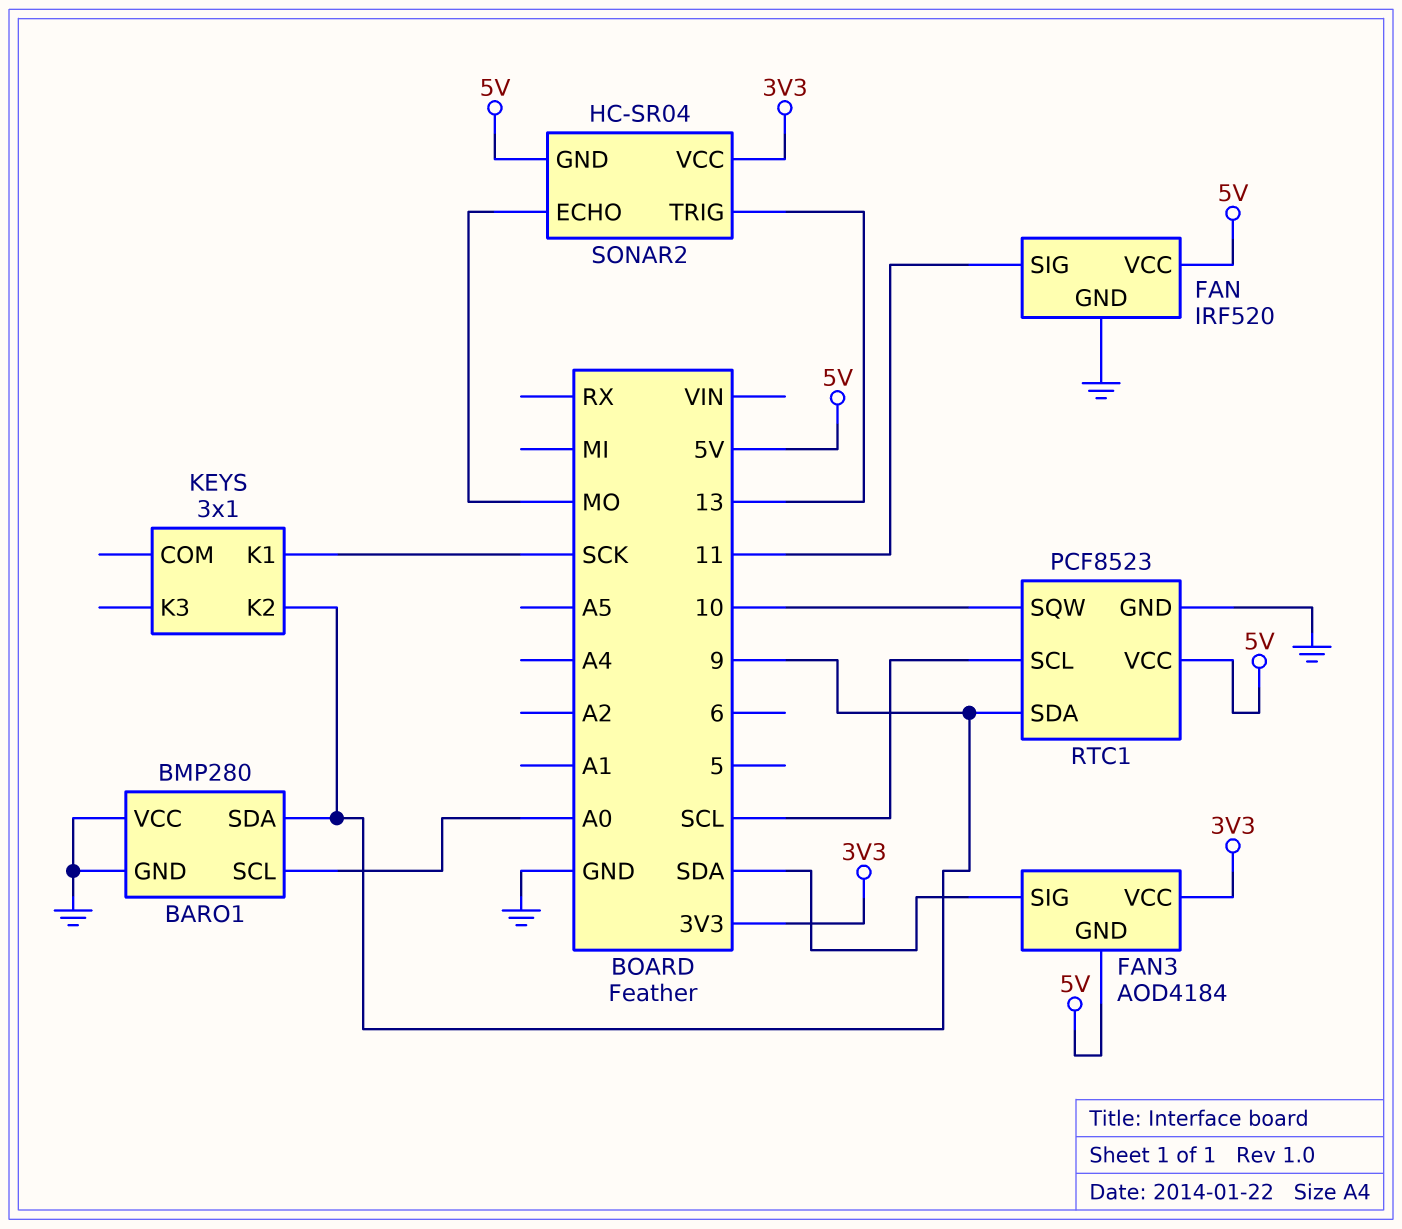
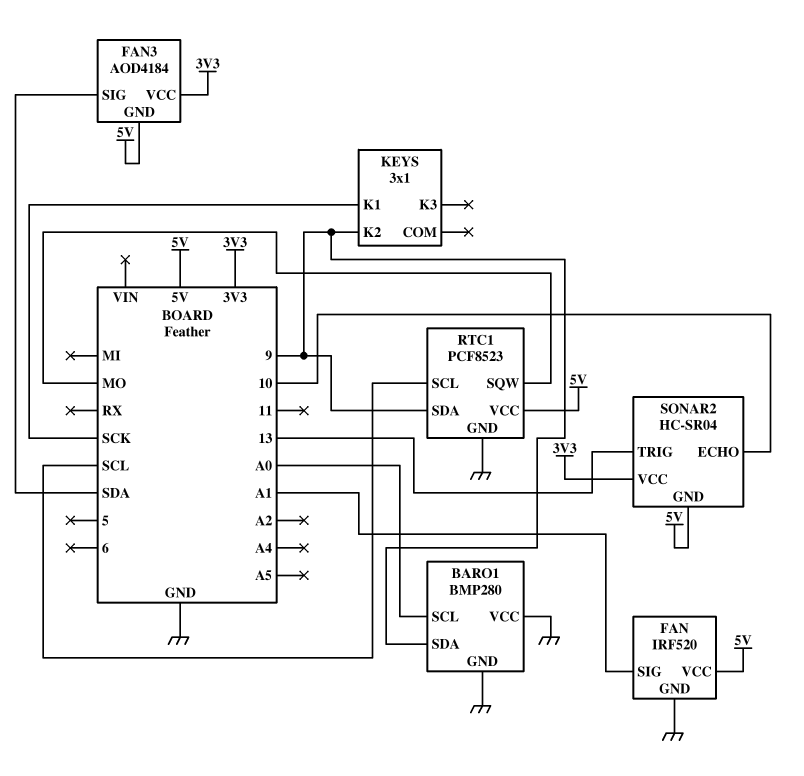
FAN pin SIG: 11 -> A1
RTC1 pin SQW: 10 -> MO
SONAR2 pin ECHO: MO -> 10

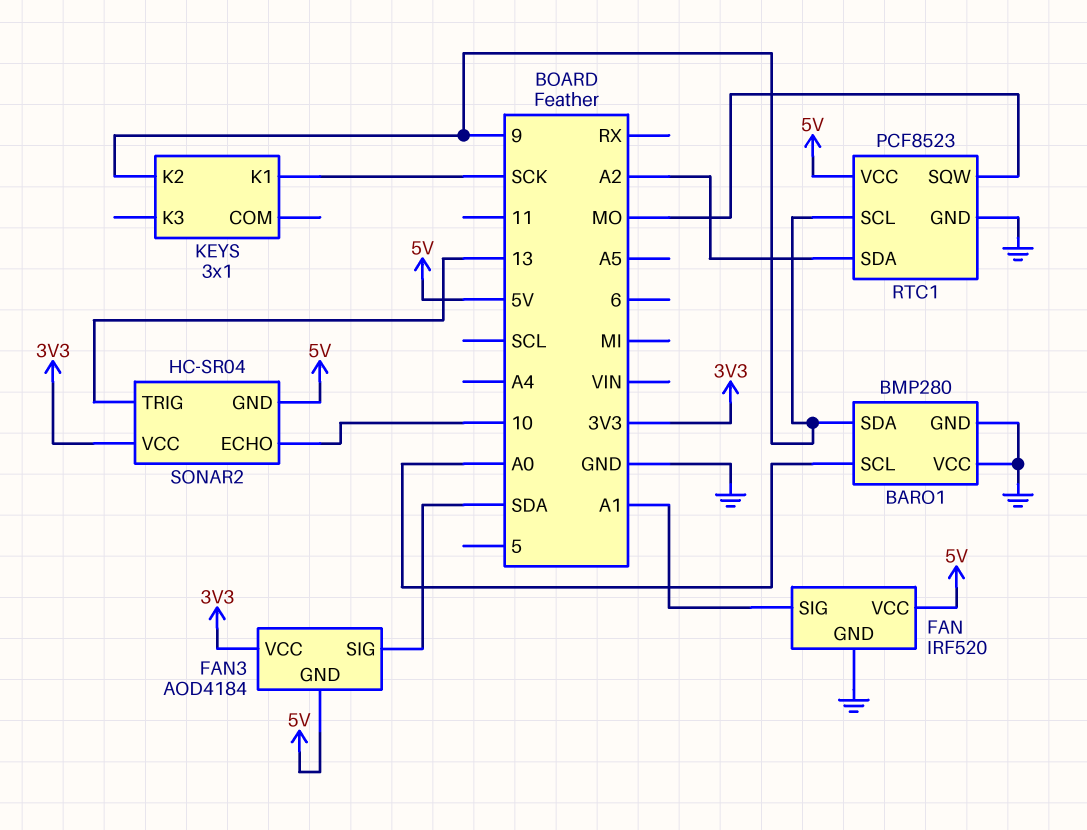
RTC1 pin SCL: SCL -> 9
RTC1 pin SDA: 9 -> A2

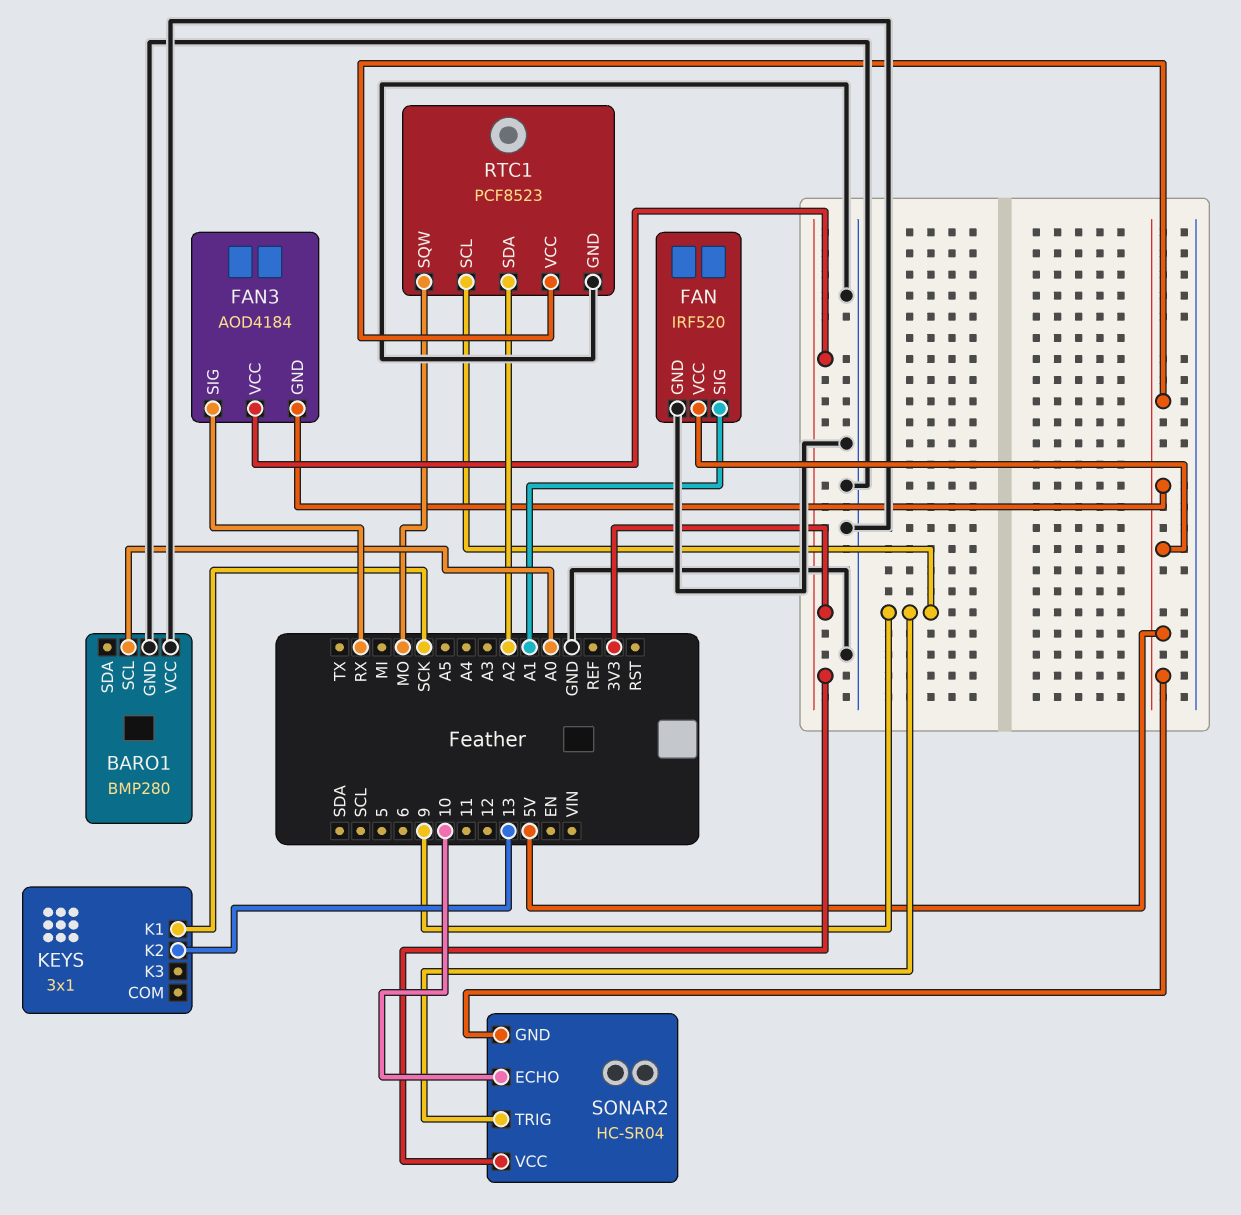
BARO1 pin SDA: 9 -> none
FAN3 pin SIG: SDA -> RX
KEYS pin K2: 9 -> 13
SONAR2 pin TRIG: 13 -> 9

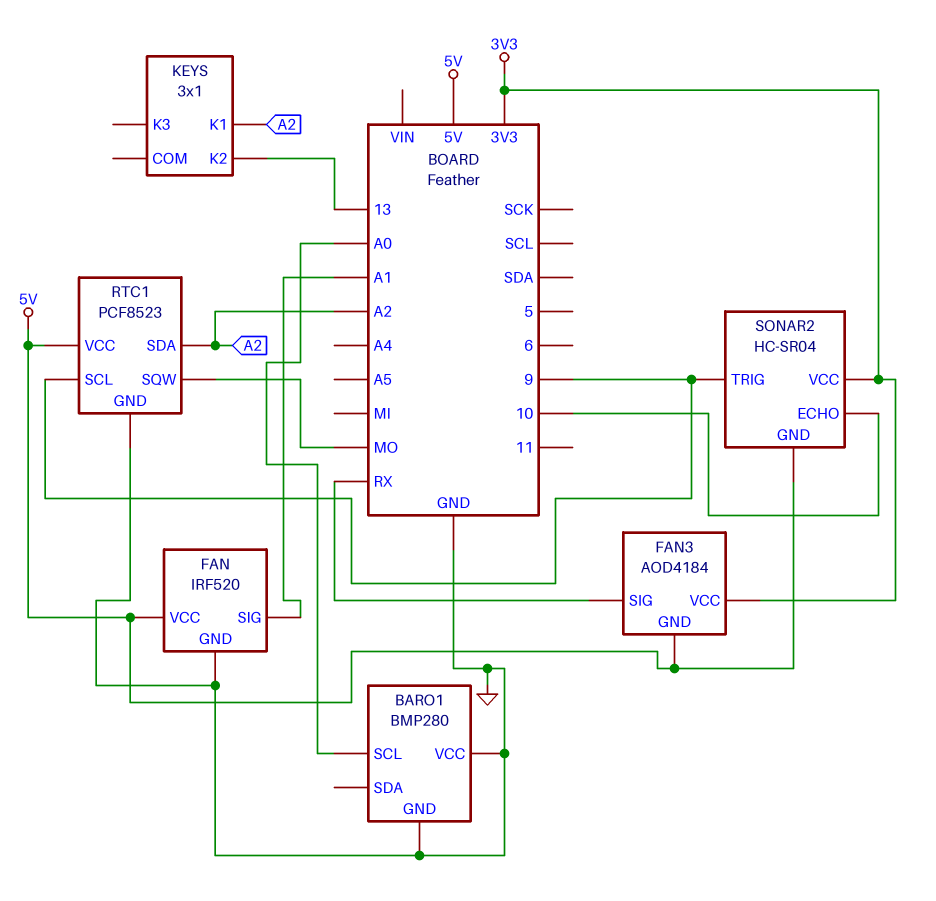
KEYS pin K1: SCK -> A2

